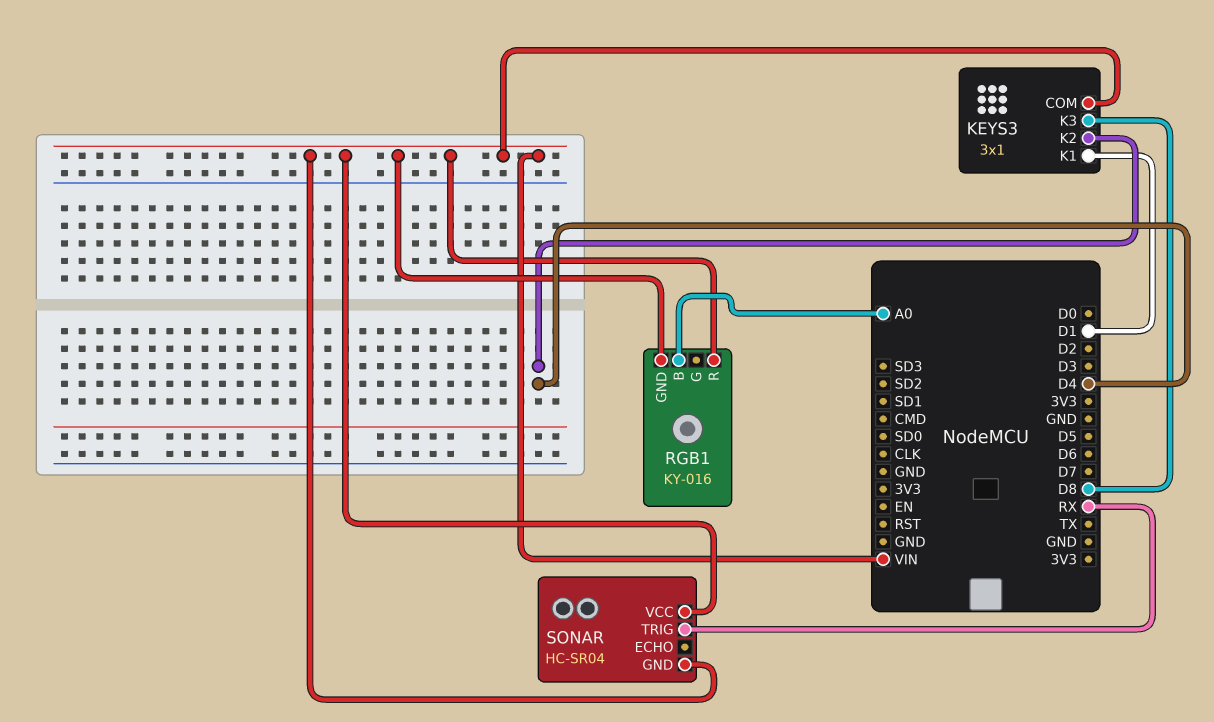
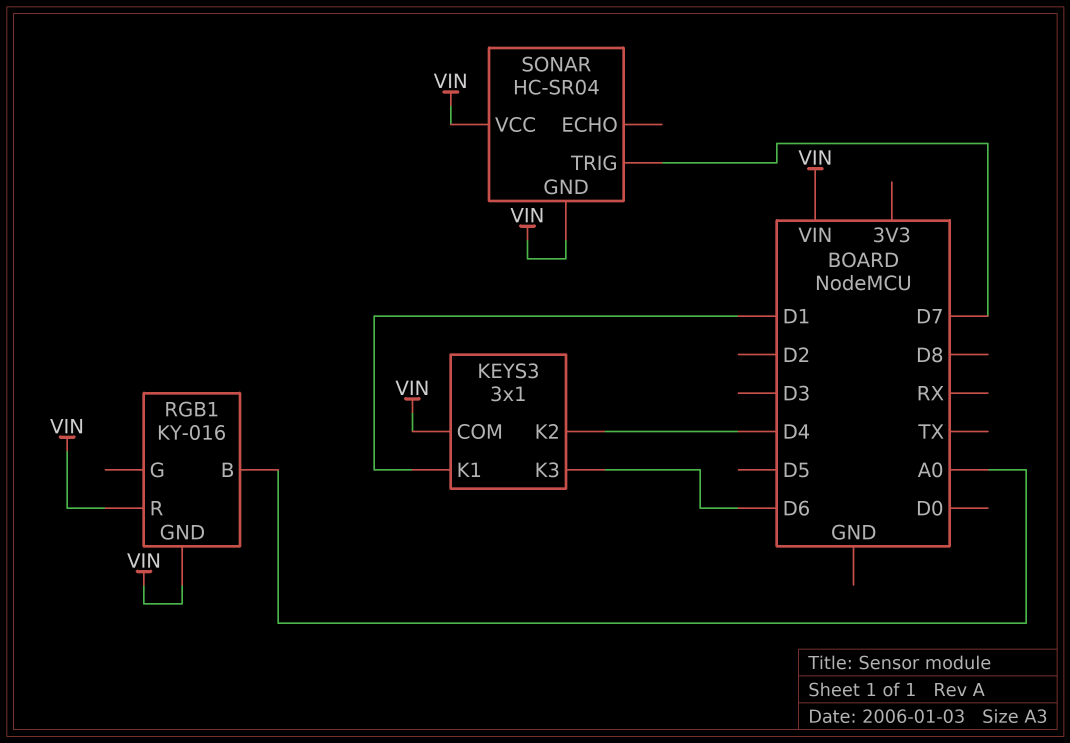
KEYS3 pin K3: D8 -> D6
SONAR pin TRIG: RX -> D7

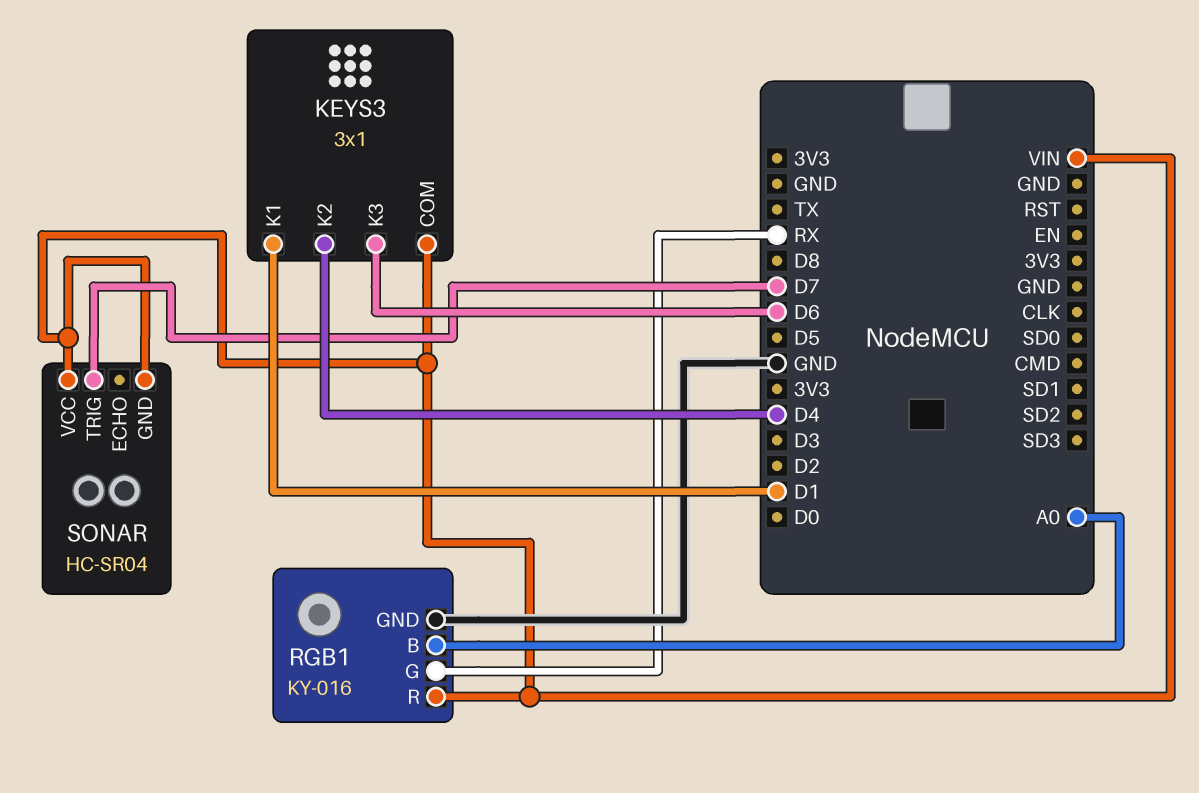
RGB1 pin G: none -> RX
RGB1 pin GND: VIN -> GND

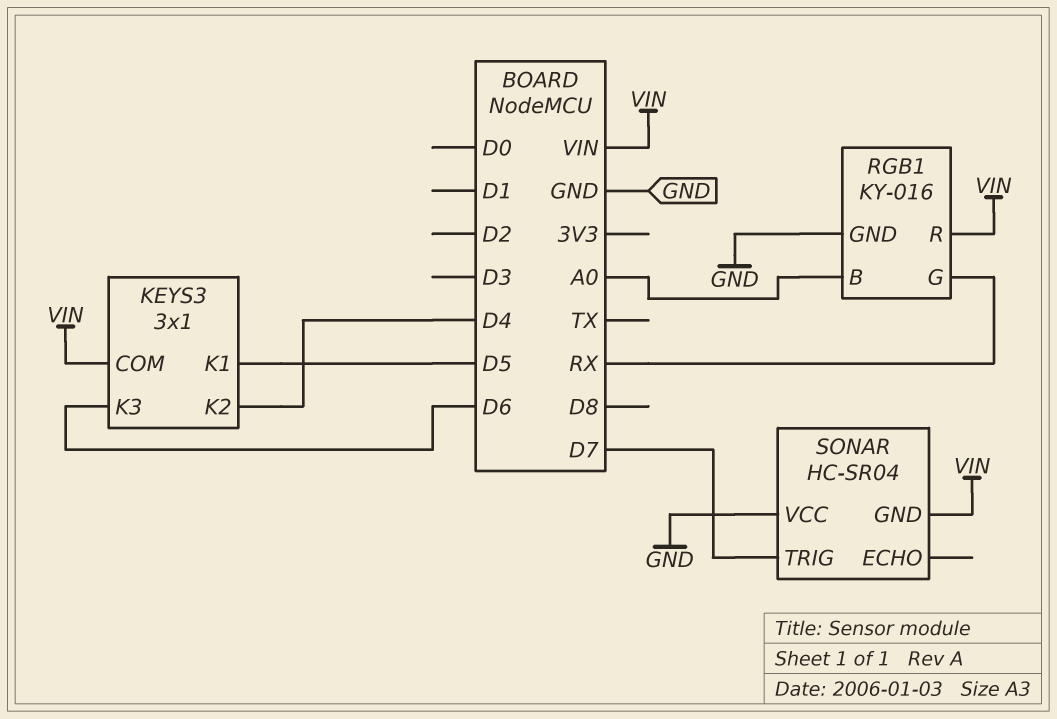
KEYS3 pin K1: D1 -> D5
SONAR pin VCC: VIN -> GND

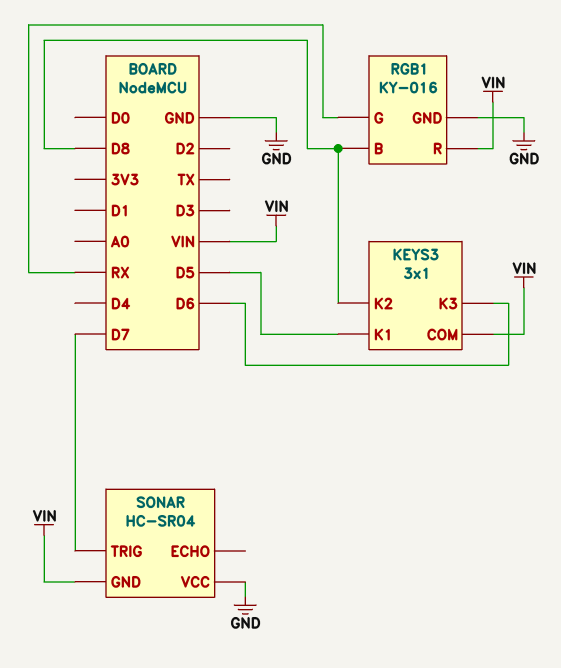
KEYS3 pin K2: D4 -> D8
RGB1 pin B: A0 -> D8

